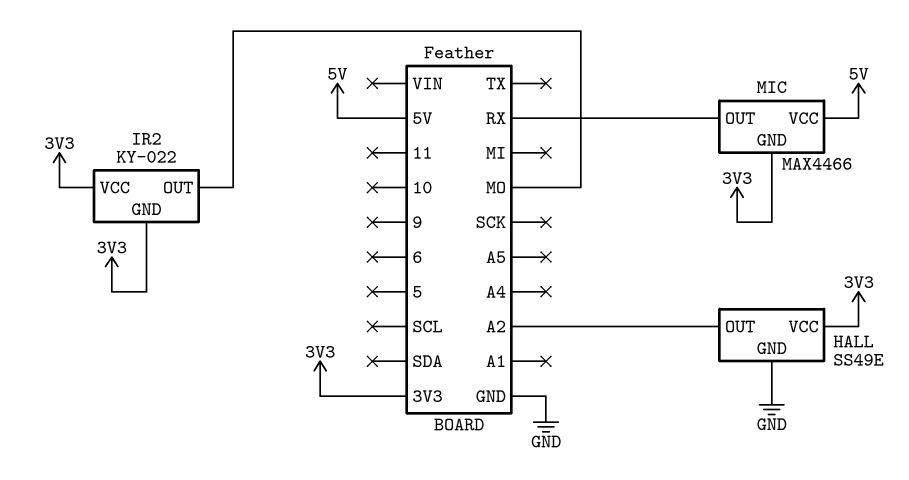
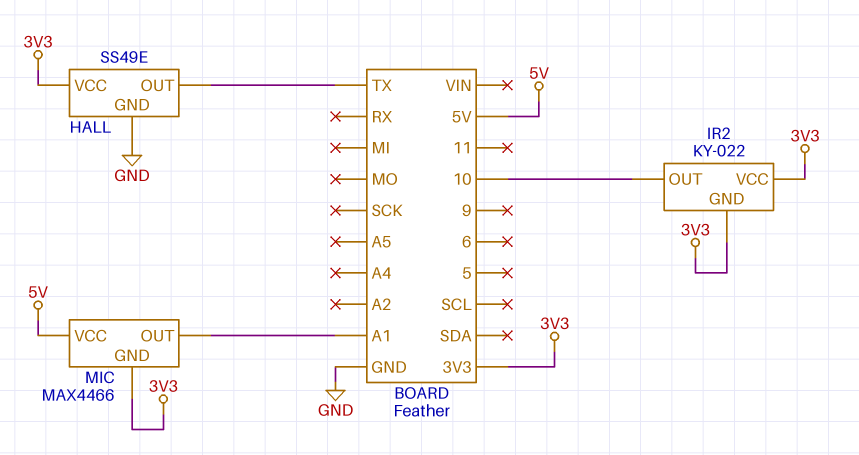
HALL pin OUT: A2 -> TX
IR2 pin OUT: MO -> 10
MIC pin OUT: RX -> A1

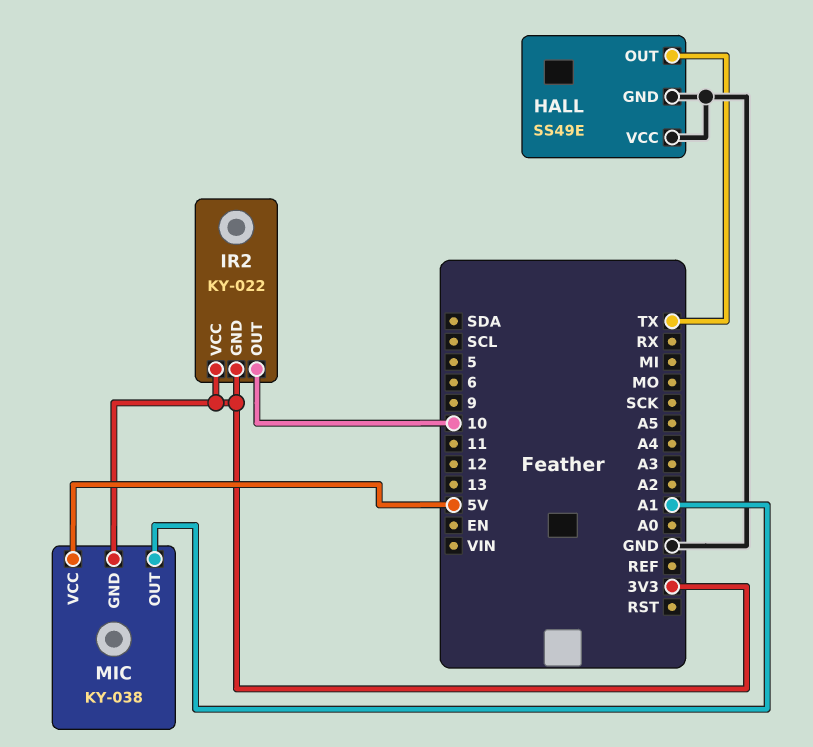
HALL pin VCC: 3V3 -> GND
MIC: MAX4466 -> KY-038

